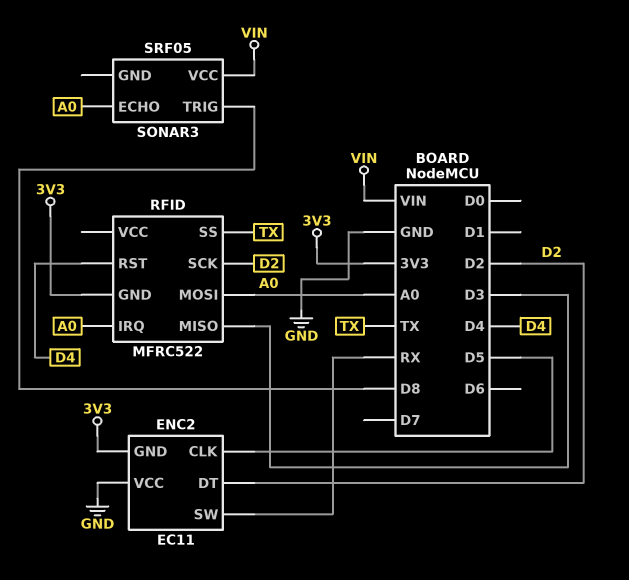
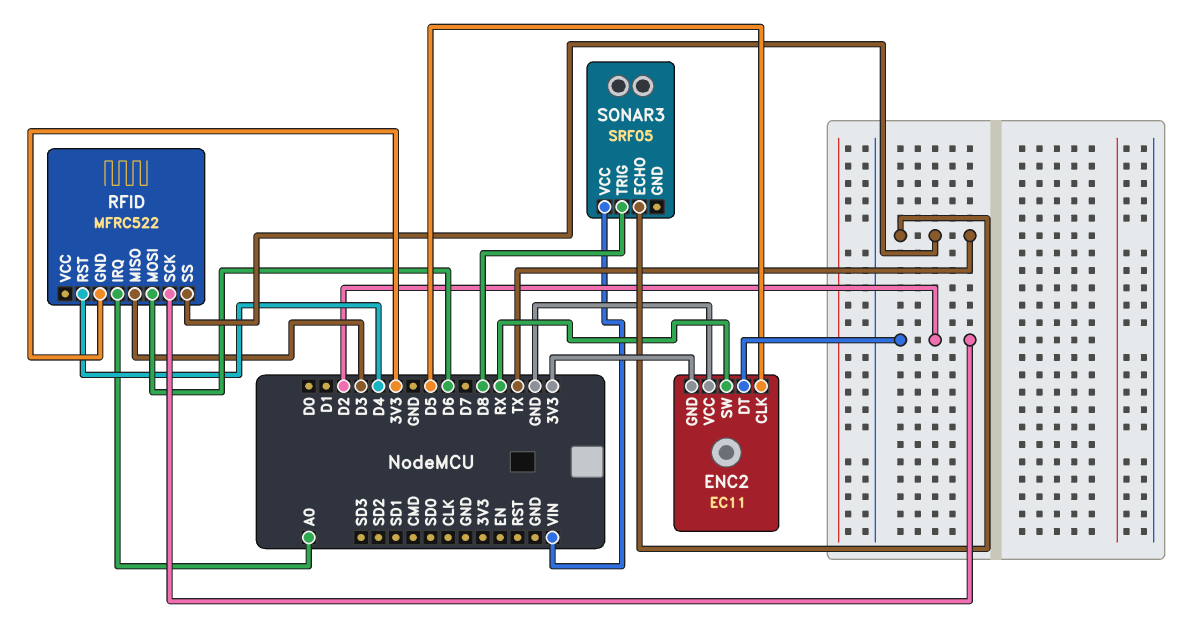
RFID pin MOSI: A0 -> D6
SONAR3 pin ECHO: A0 -> TX

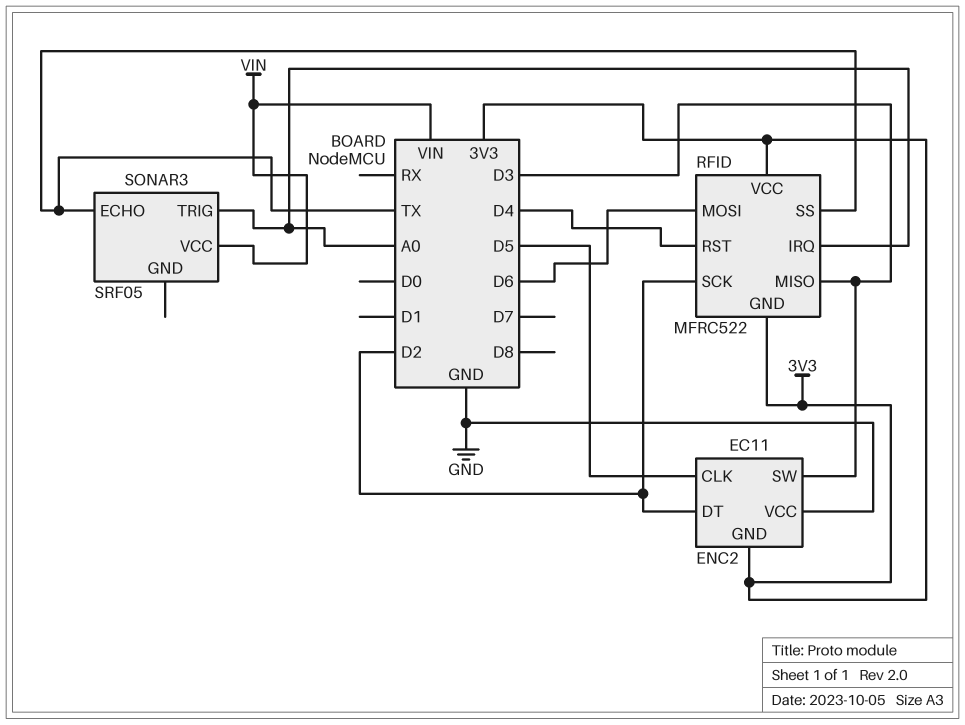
ENC2 pin SW: RX -> D3
RFID pin VCC: none -> 3V3
SONAR3 pin TRIG: D8 -> A0

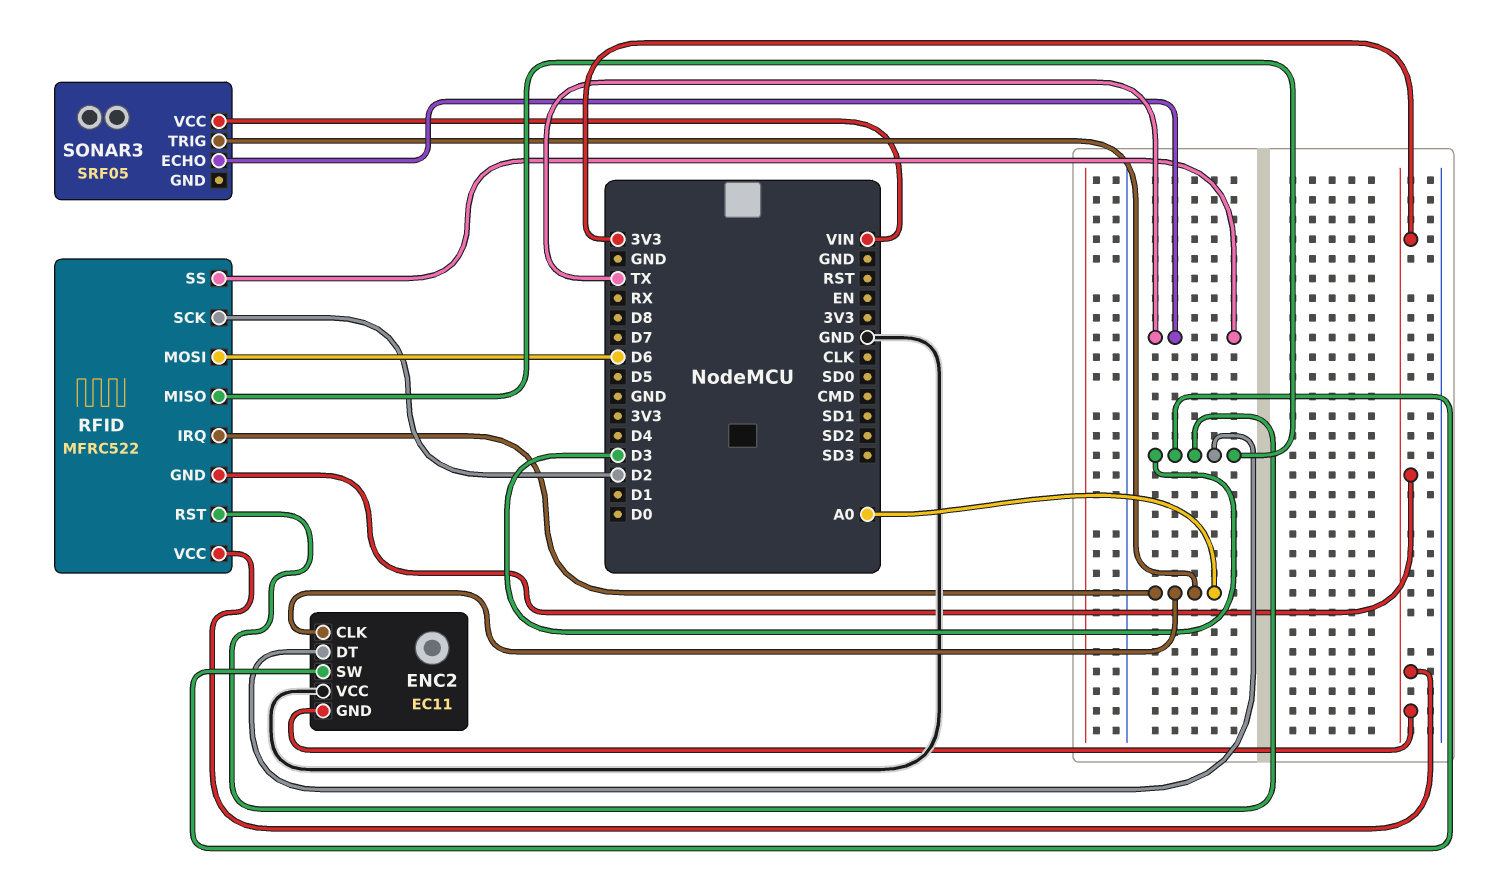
ENC2 pin CLK: D5 -> A0
ENC2 pin DT: D2 -> D3
RFID pin RST: D4 -> D3

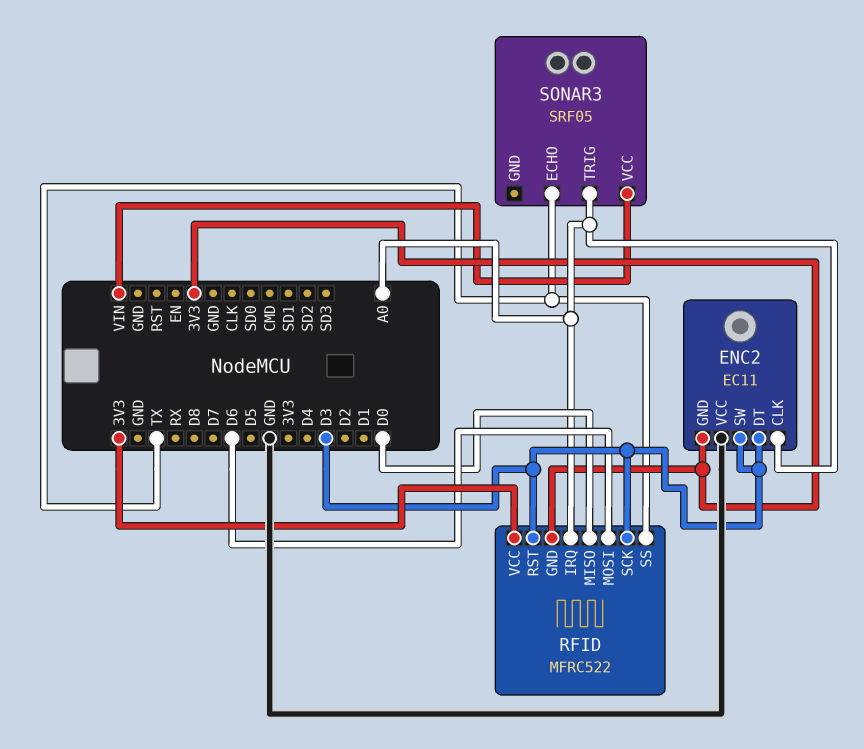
RFID pin MISO: D3 -> D0
RFID pin SCK: D2 -> D3

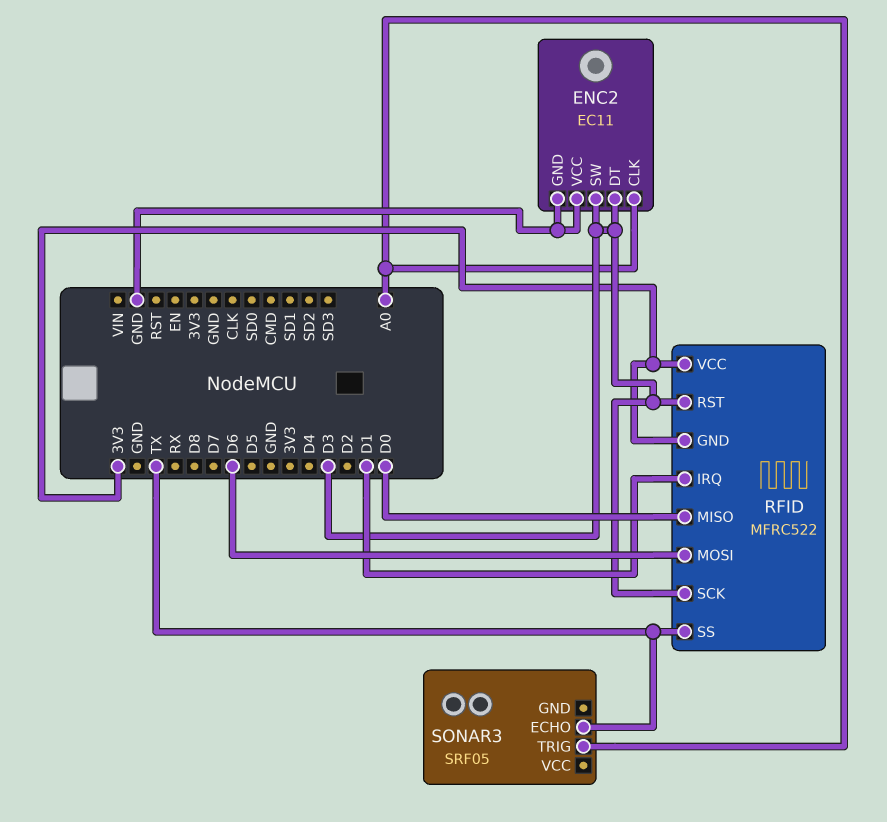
ENC2 pin GND: 3V3 -> GND
RFID pin IRQ: A0 -> D1
SONAR3 pin VCC: VIN -> none

